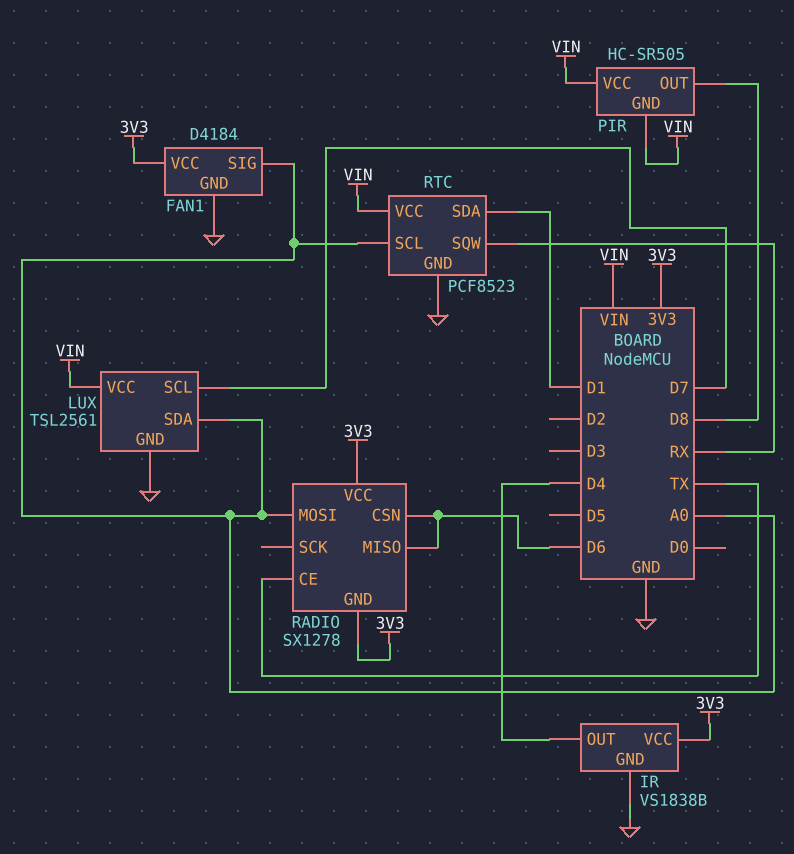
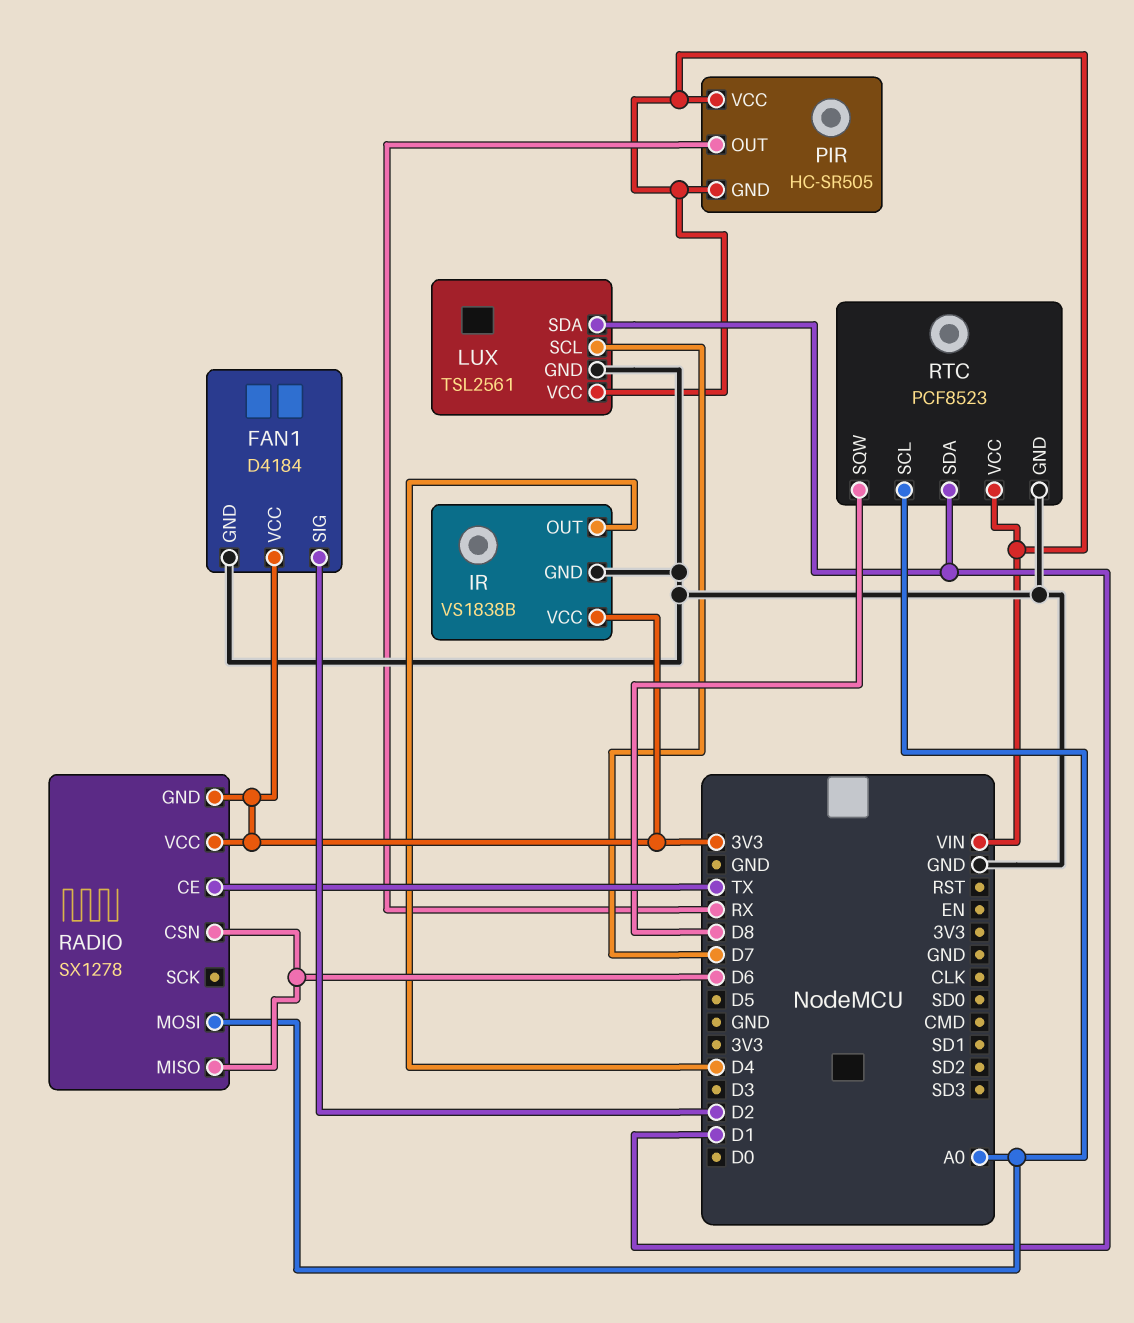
FAN1 pin SIG: A0 -> D2
LUX pin SDA: A0 -> D1
PIR pin OUT: D8 -> RX
RTC pin SQW: RX -> D8

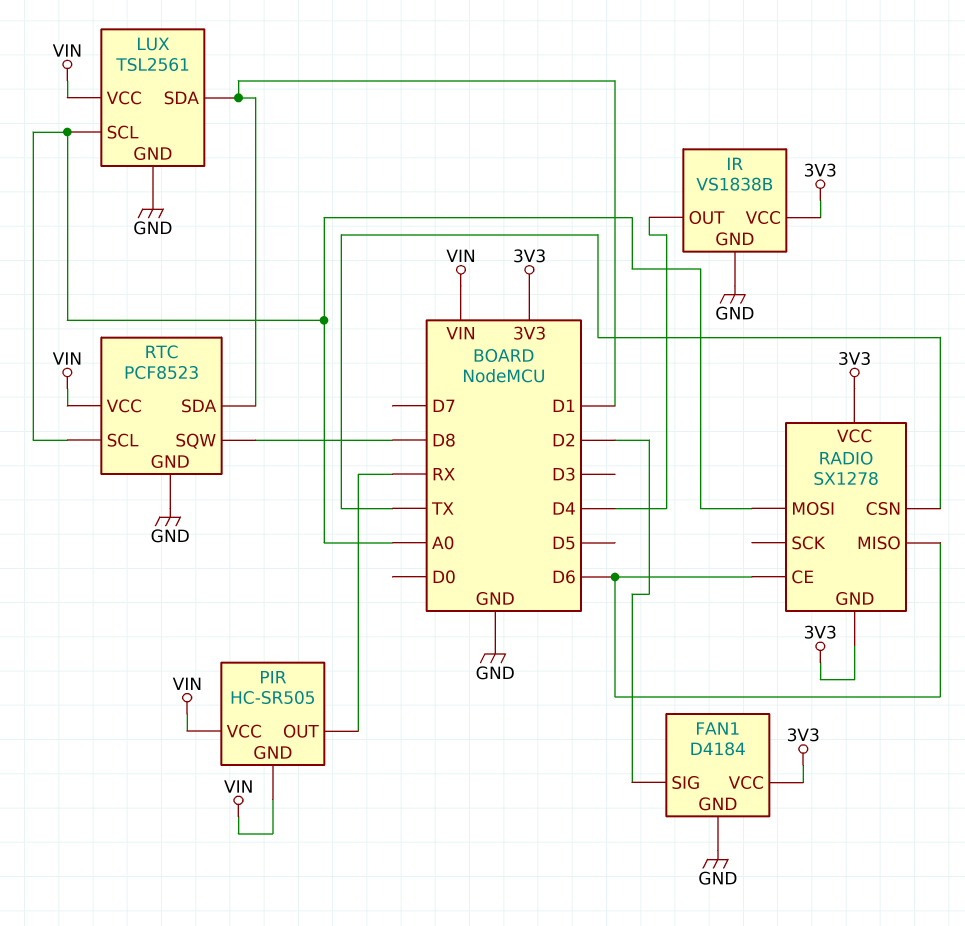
LUX pin SCL: D7 -> A0
RADIO pin CE: TX -> D6
RADIO pin CSN: D6 -> TX

